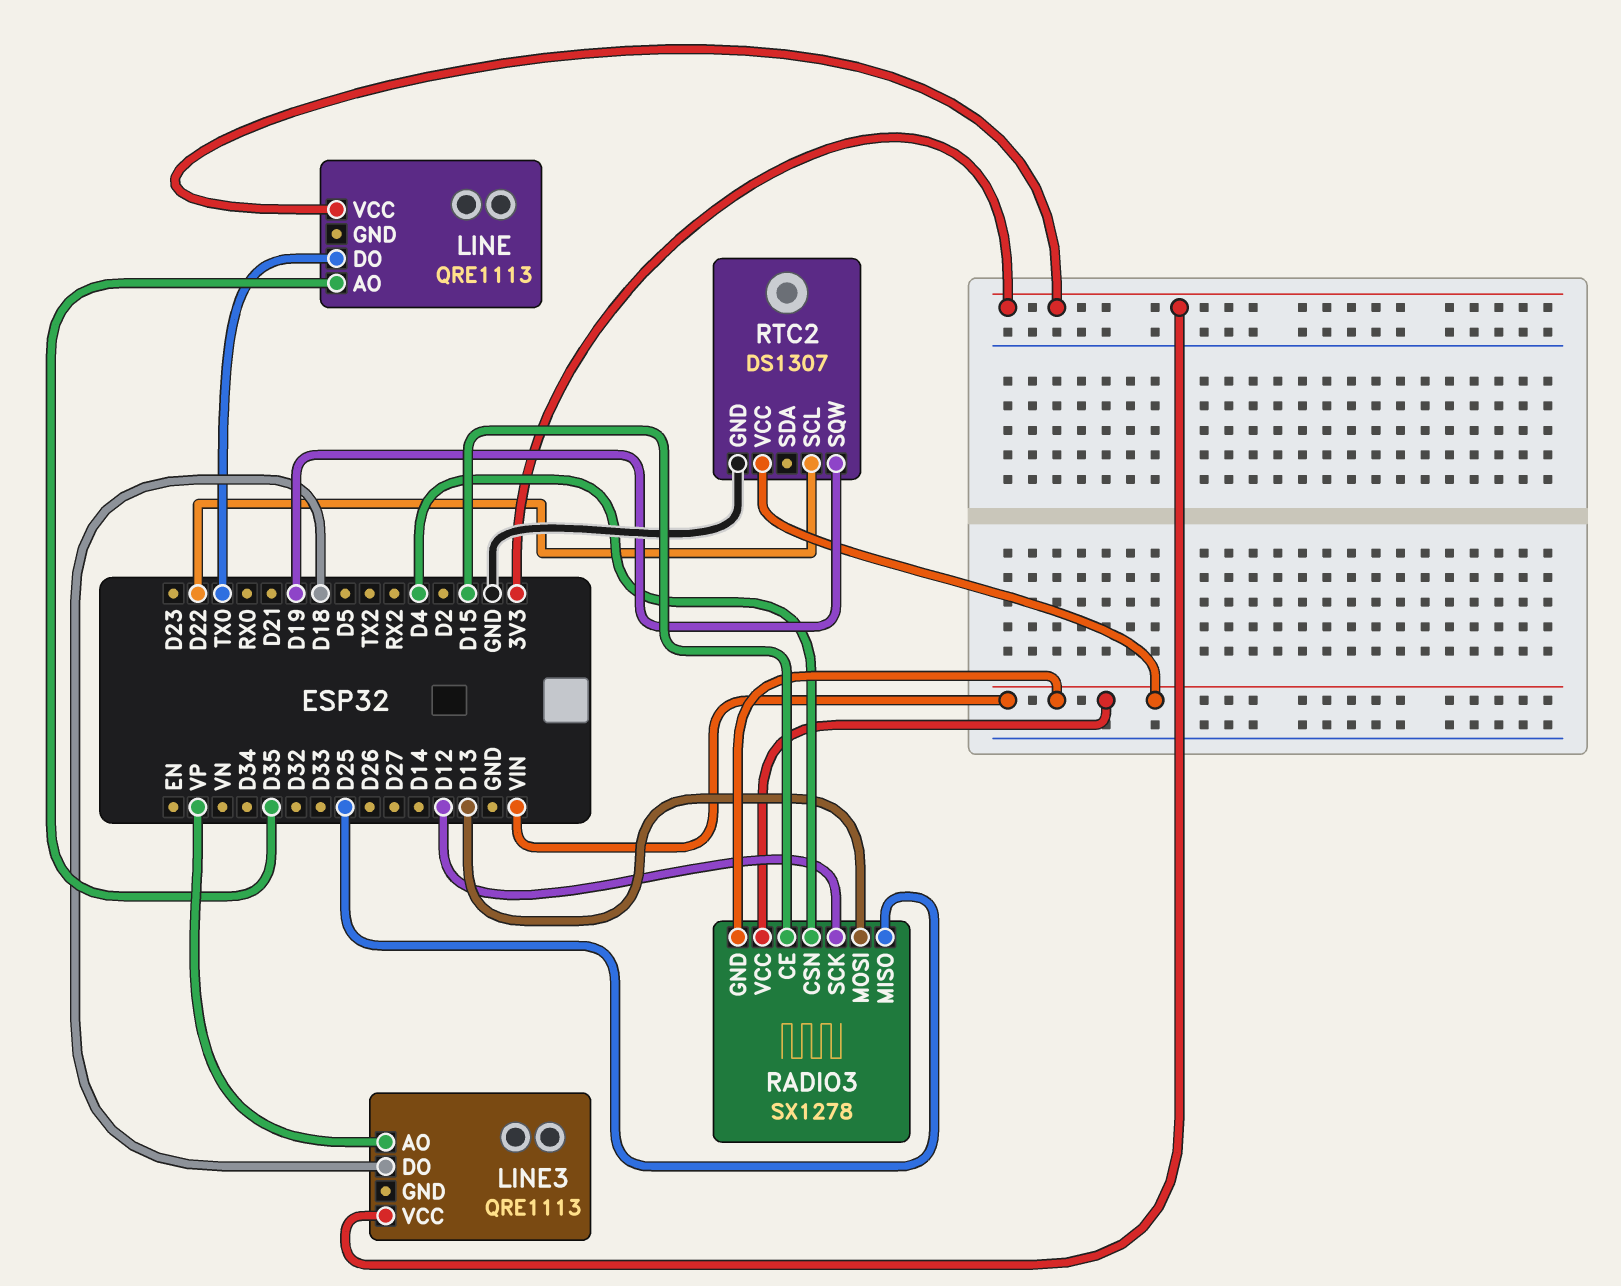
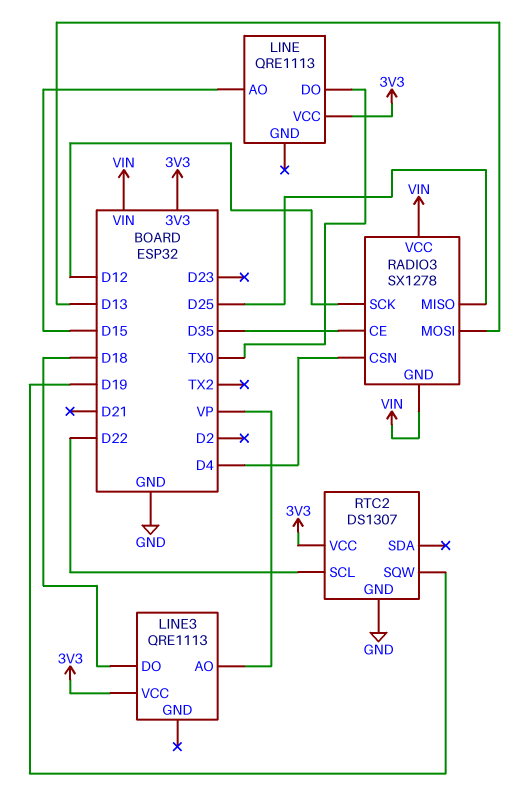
LINE pin AO: D35 -> D15
RADIO3 pin CE: D15 -> D35
RTC2 pin VCC: VIN -> 3V3

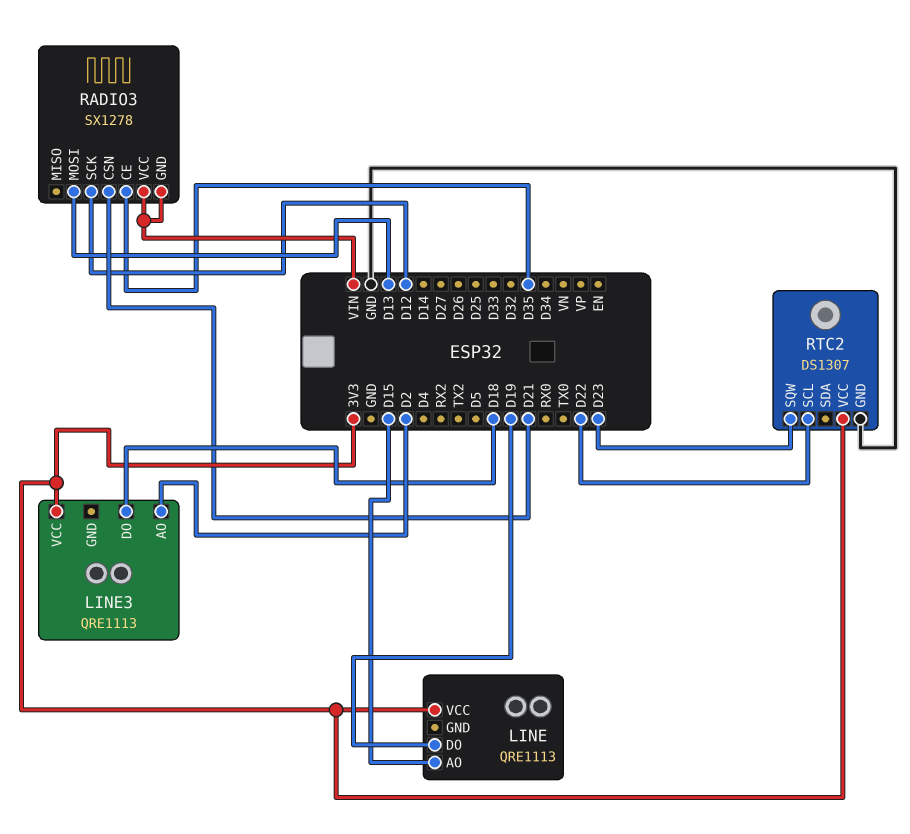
LINE pin DO: TX0 -> D19
LINE3 pin AO: VP -> D2
RADIO3 pin CSN: D4 -> D21
RADIO3 pin MISO: D25 -> none
RTC2 pin SQW: D19 -> D23

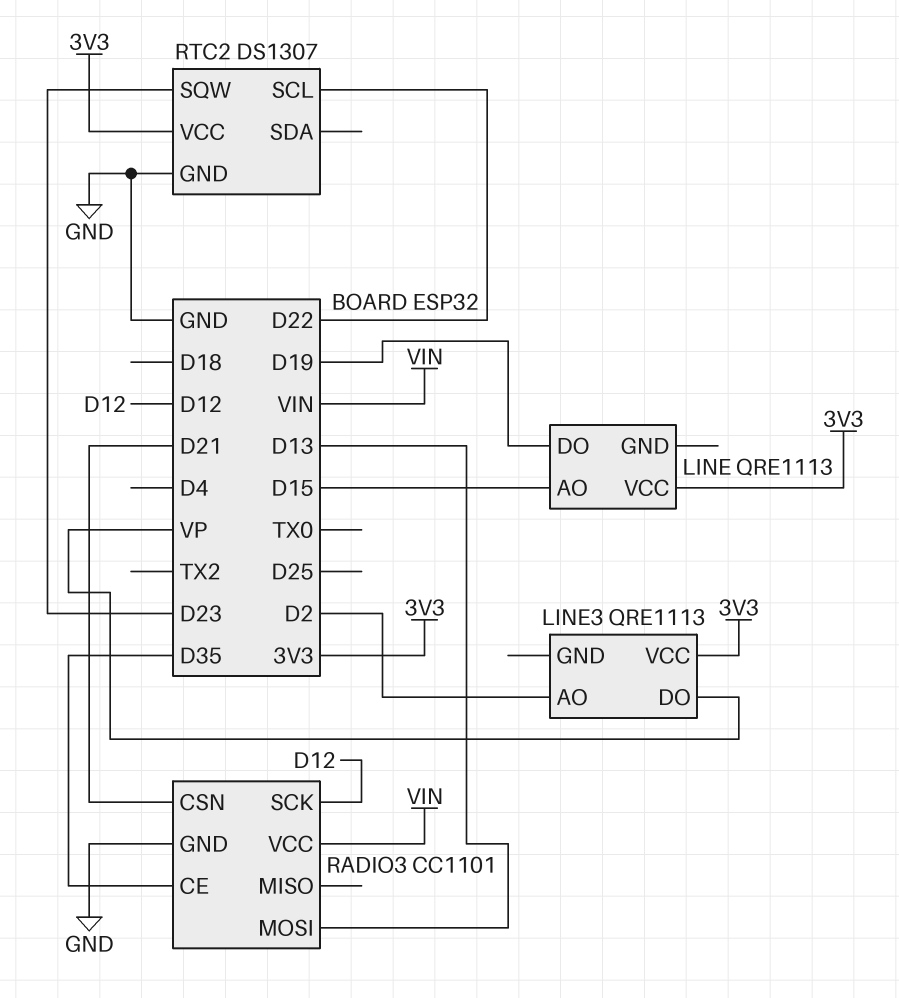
LINE3 pin DO: D18 -> VP
RADIO3: SX1278 -> CC1101
RADIO3 pin GND: VIN -> GND

